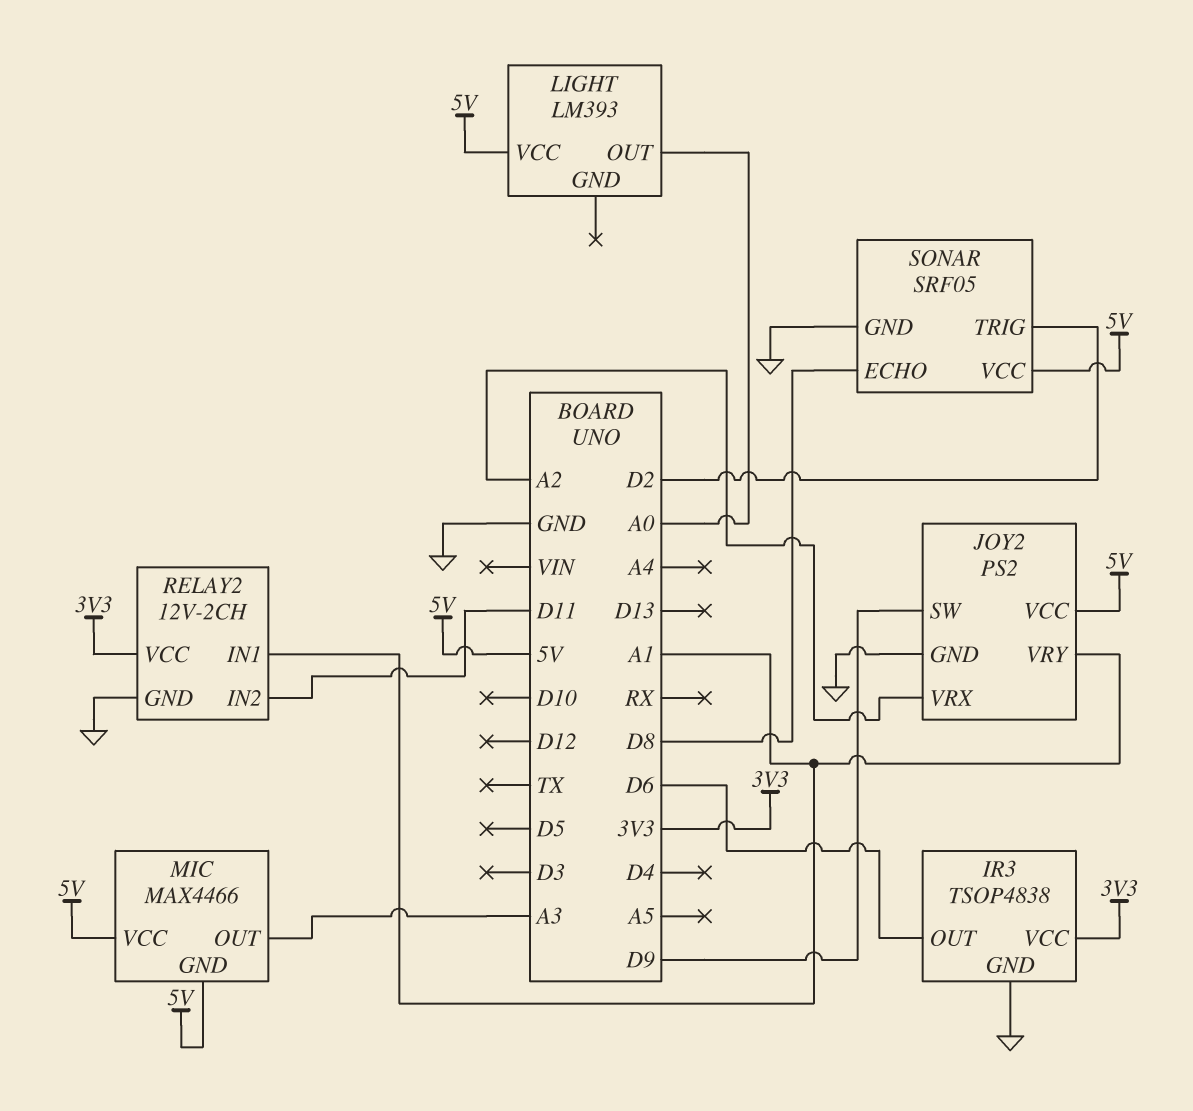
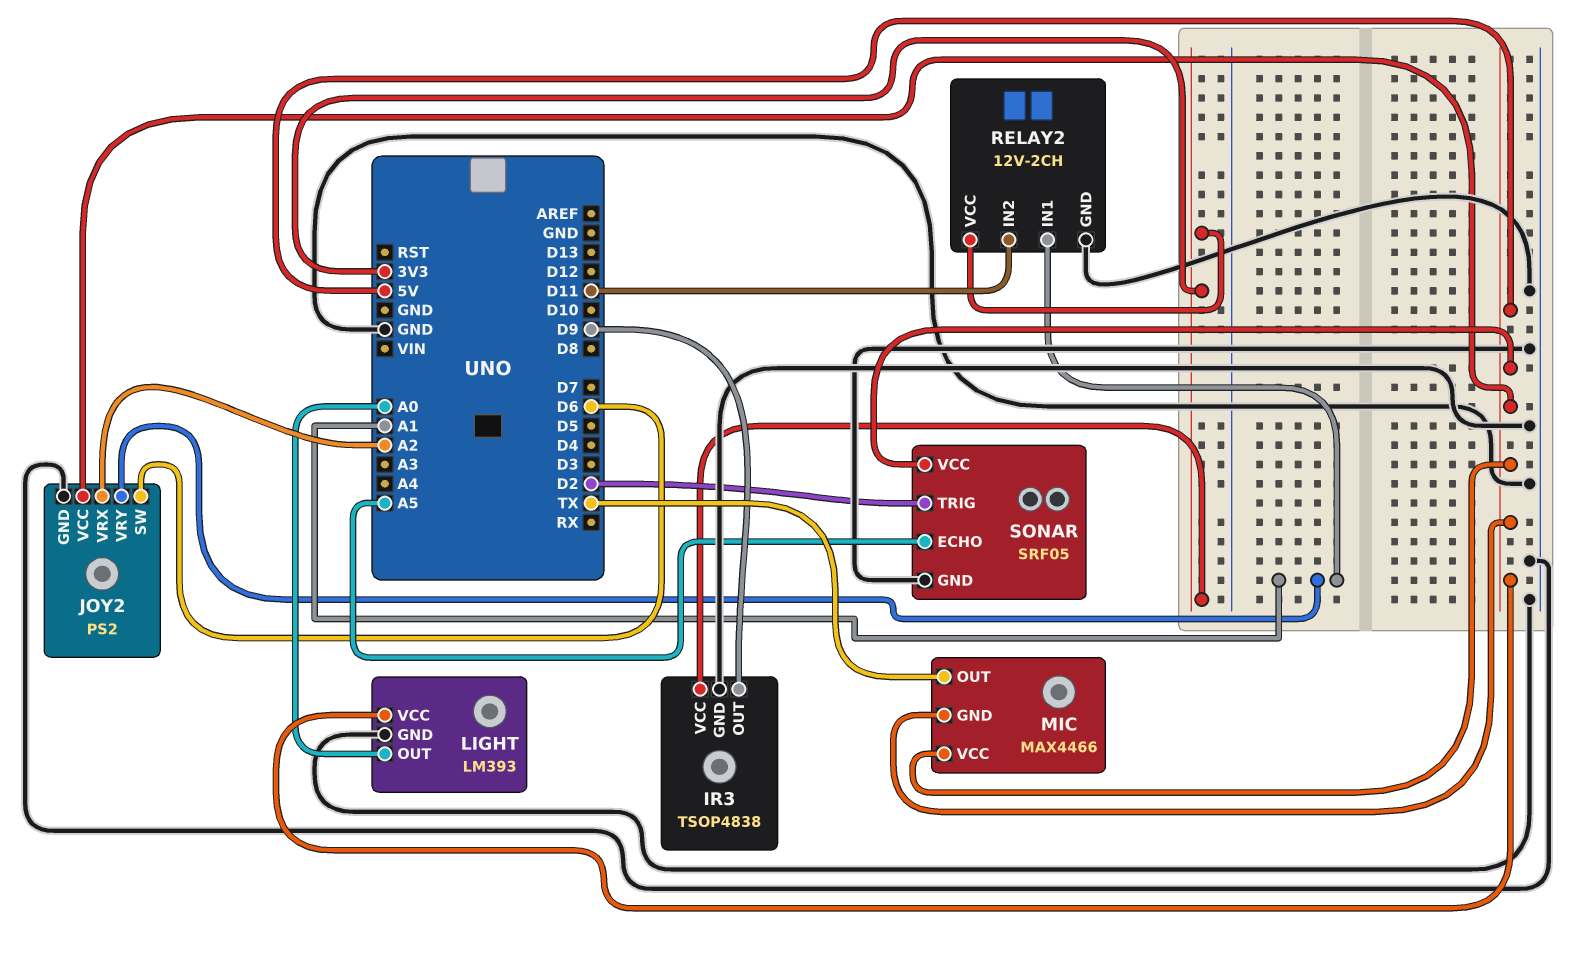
IR3 pin OUT: D6 -> D9
JOY2 pin SW: D9 -> D6
LIGHT pin GND: none -> GND
MIC pin OUT: A3 -> TX
SONAR pin ECHO: D8 -> A5

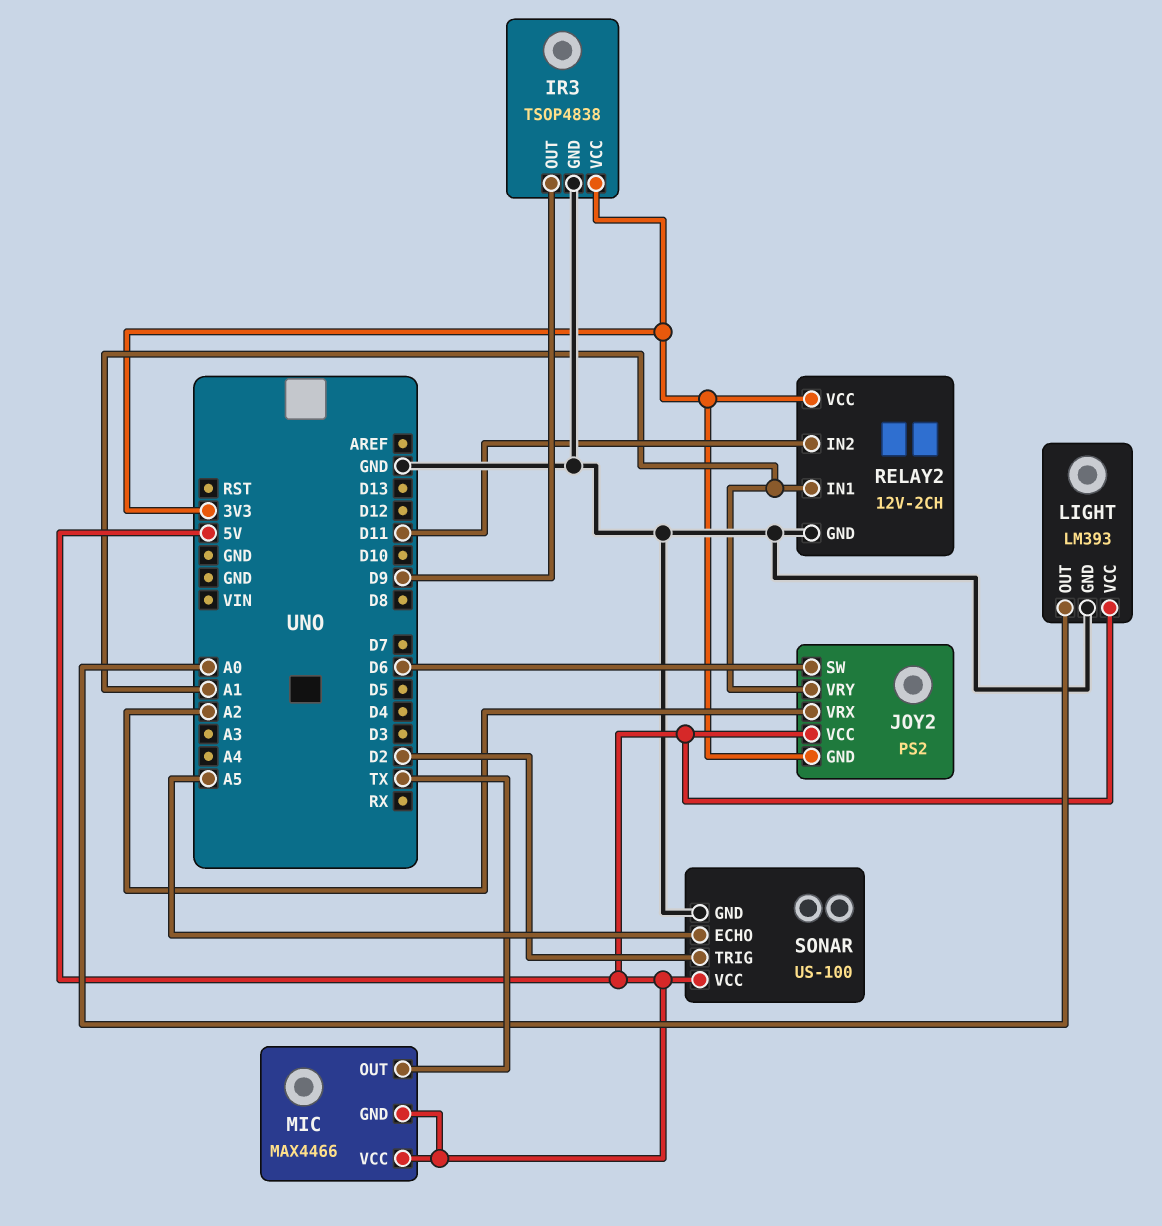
JOY2 pin GND: GND -> 3V3
SONAR: SRF05 -> US-100

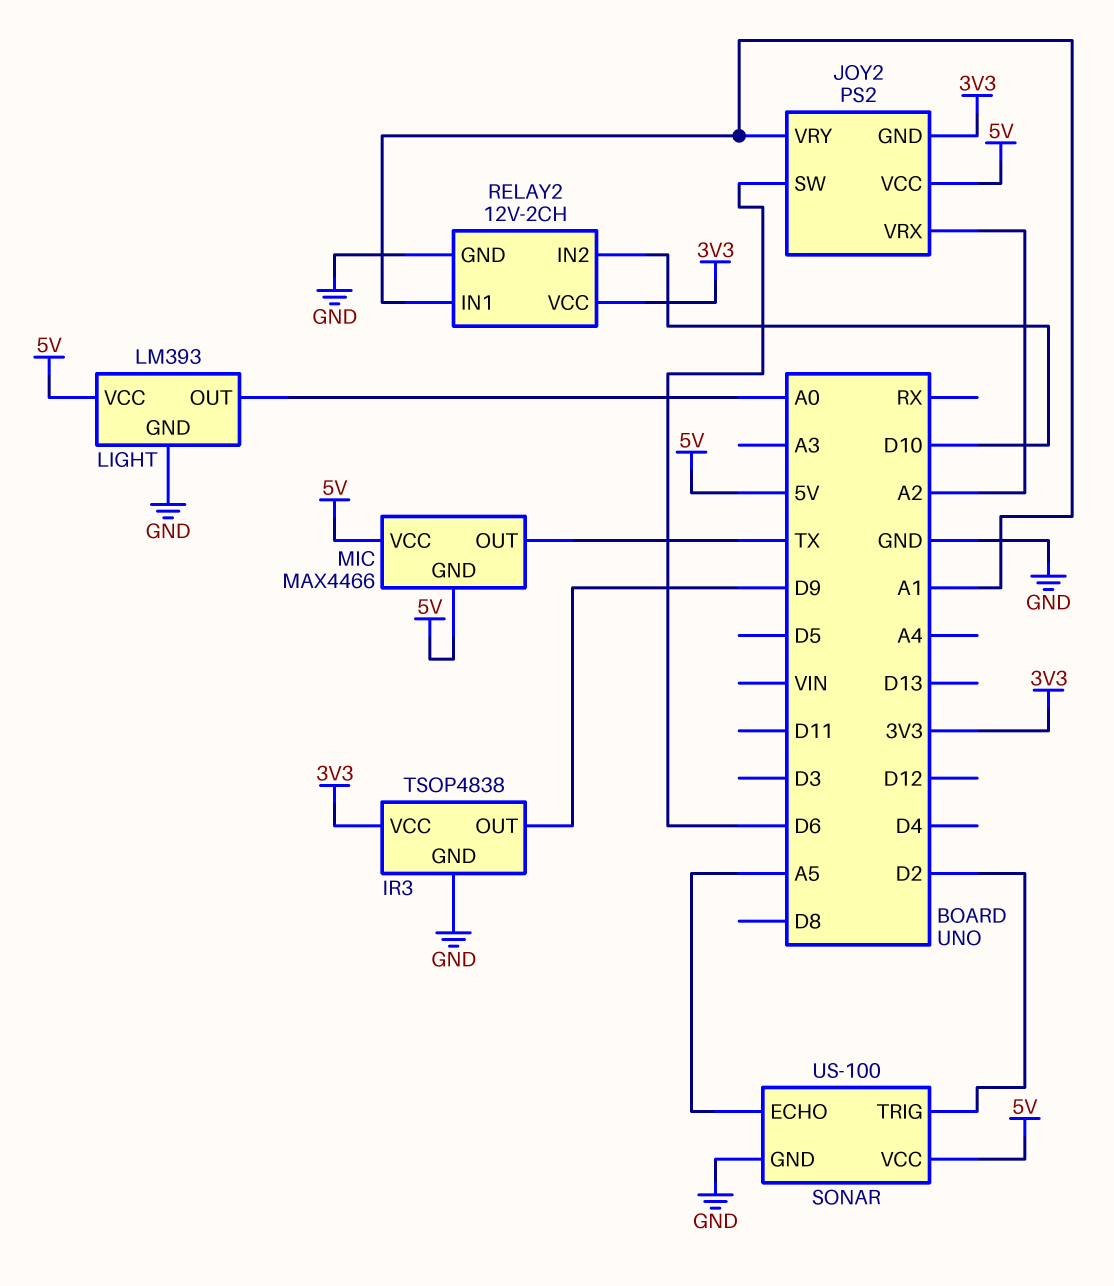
RELAY2 pin IN2: D11 -> D10

